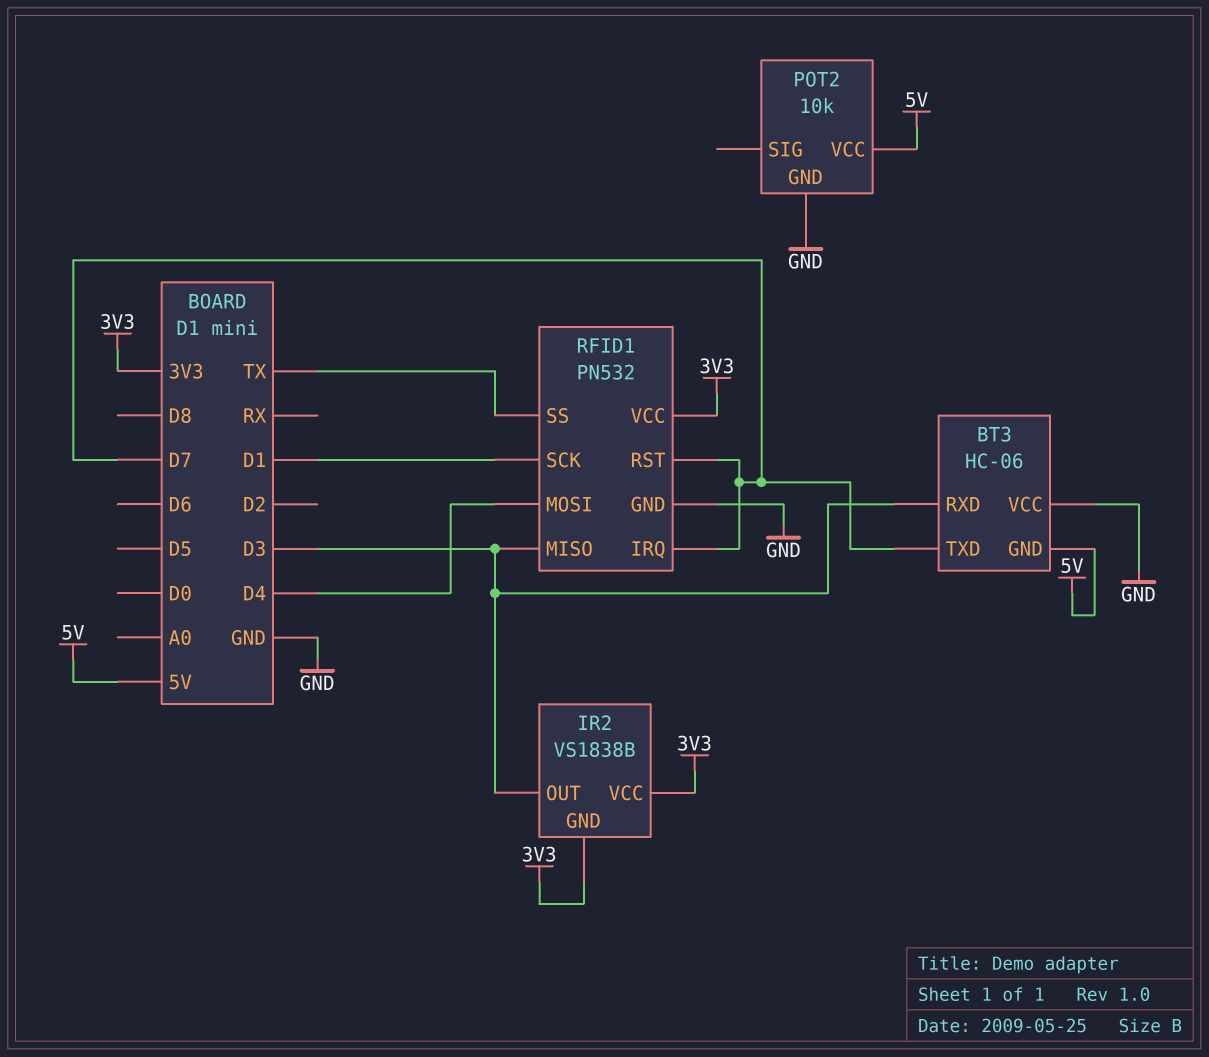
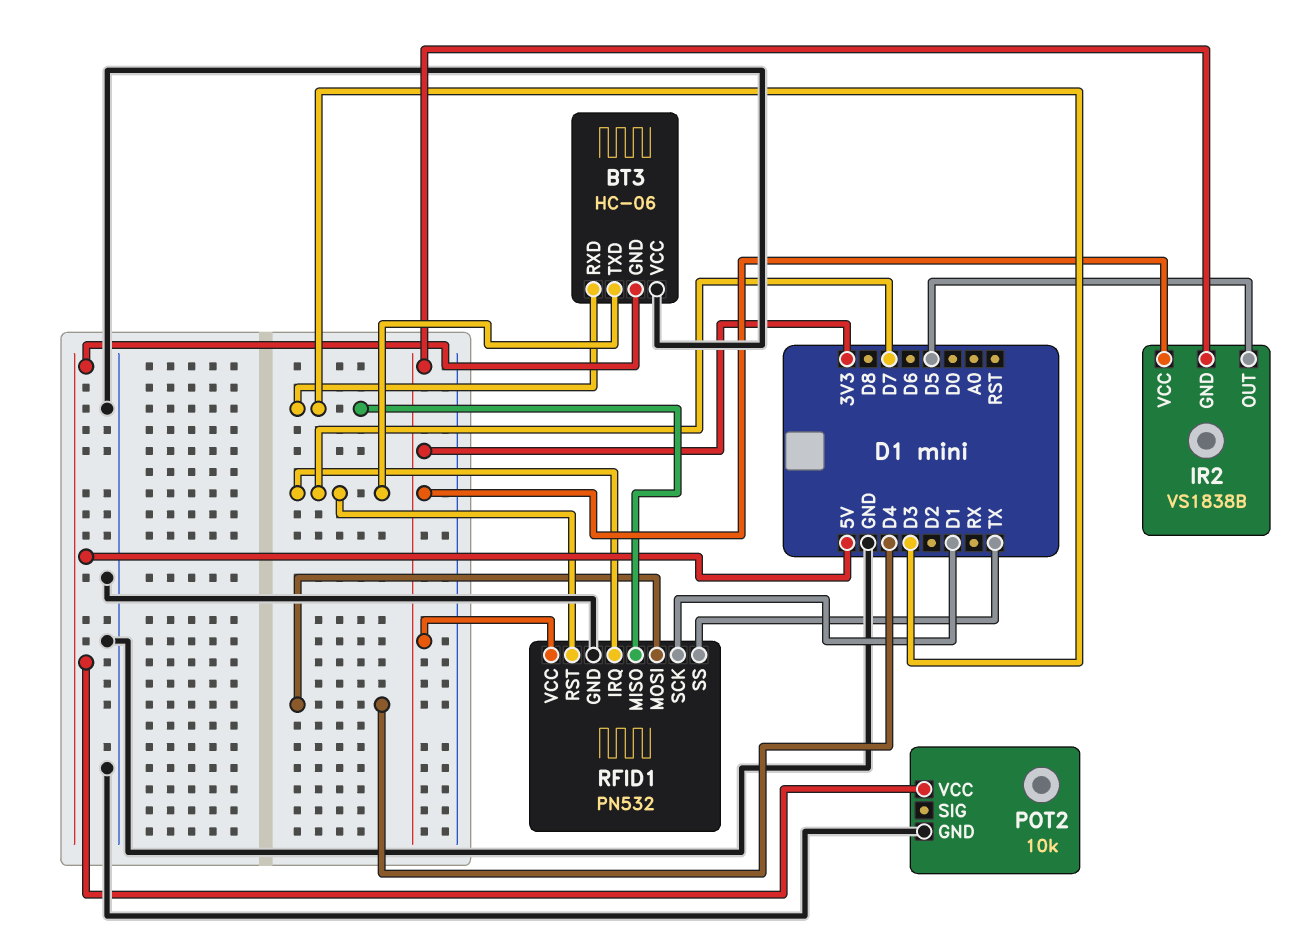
IR2 pin OUT: D3 -> D5

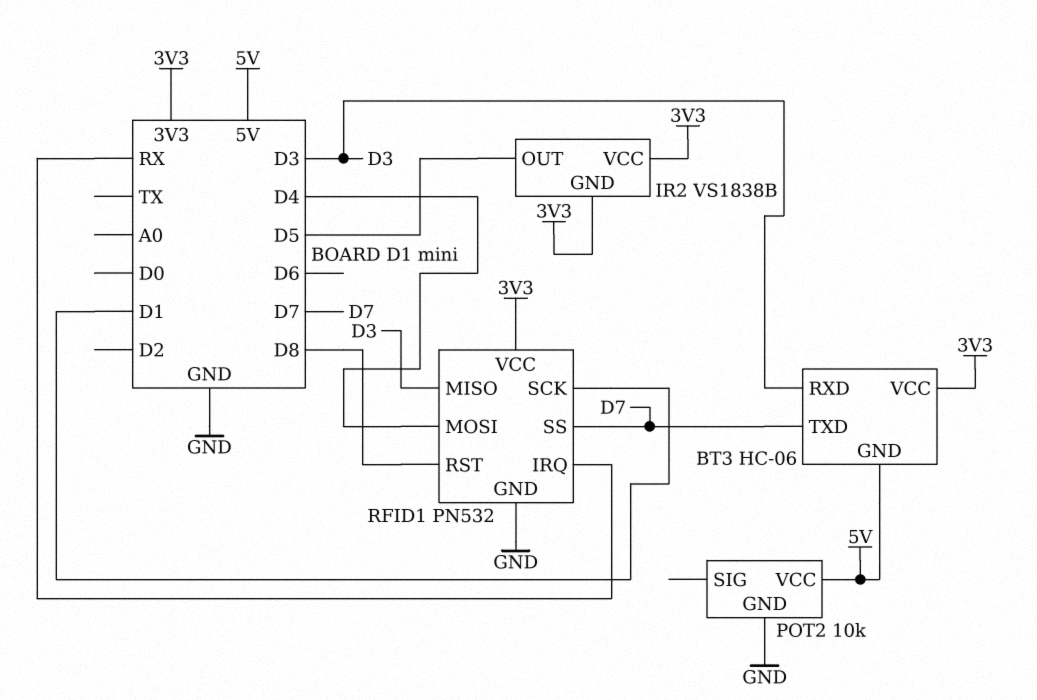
BT3 pin VCC: GND -> 3V3
RFID1 pin IRQ: D7 -> RX
RFID1 pin RST: D7 -> D8
RFID1 pin SS: TX -> D7

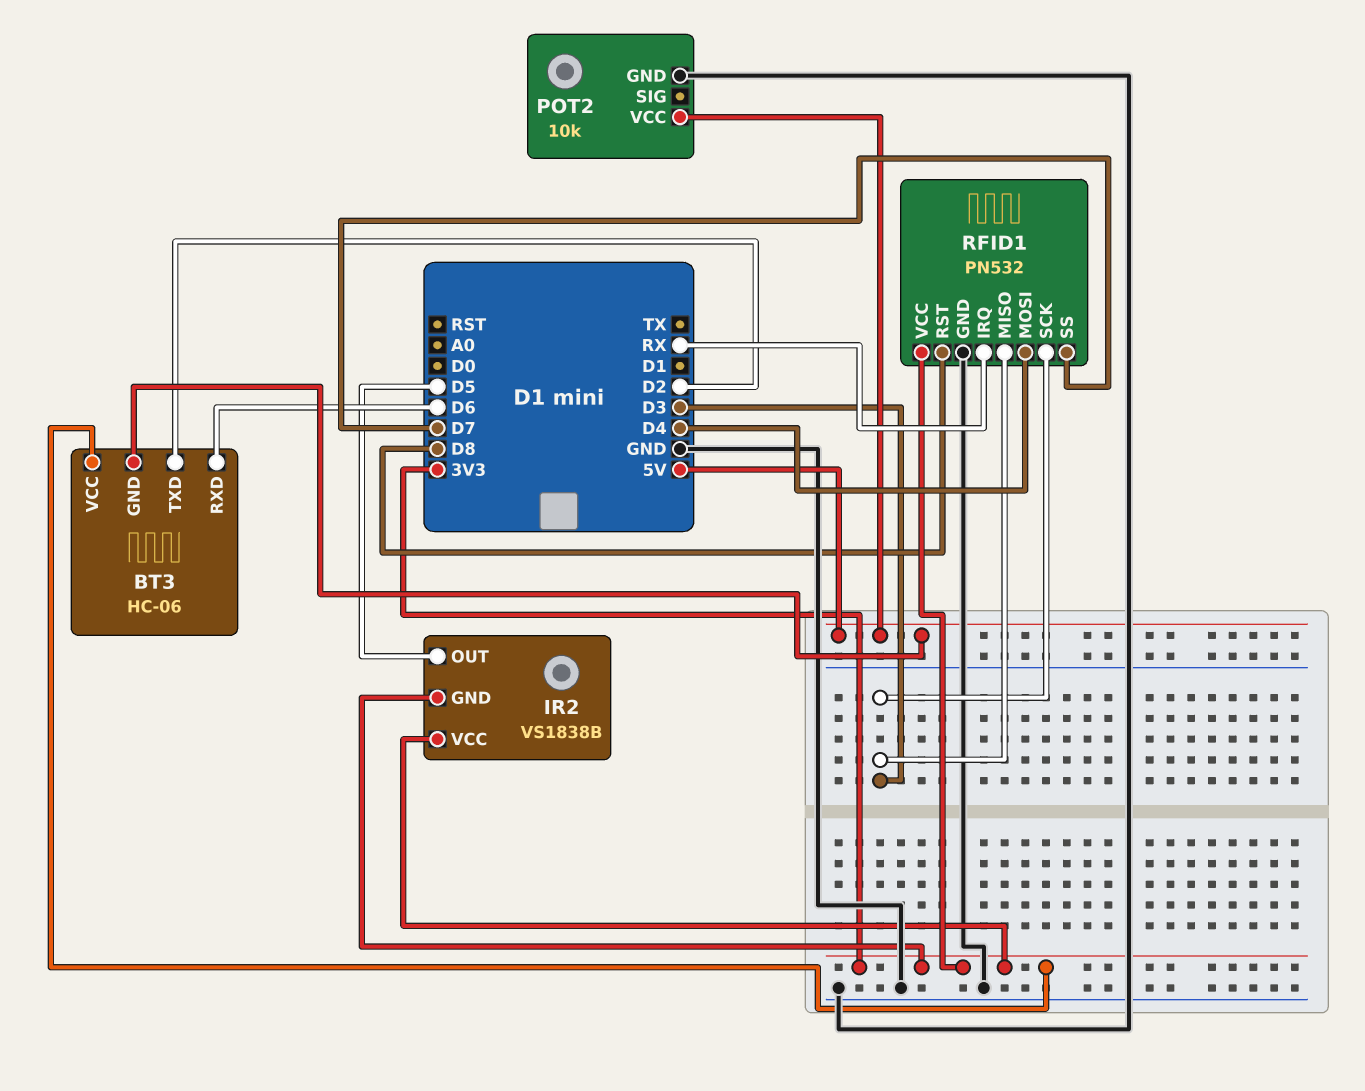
BT3 pin RXD: D3 -> D6
BT3 pin TXD: D7 -> D2
RFID1 pin SCK: D1 -> D3

